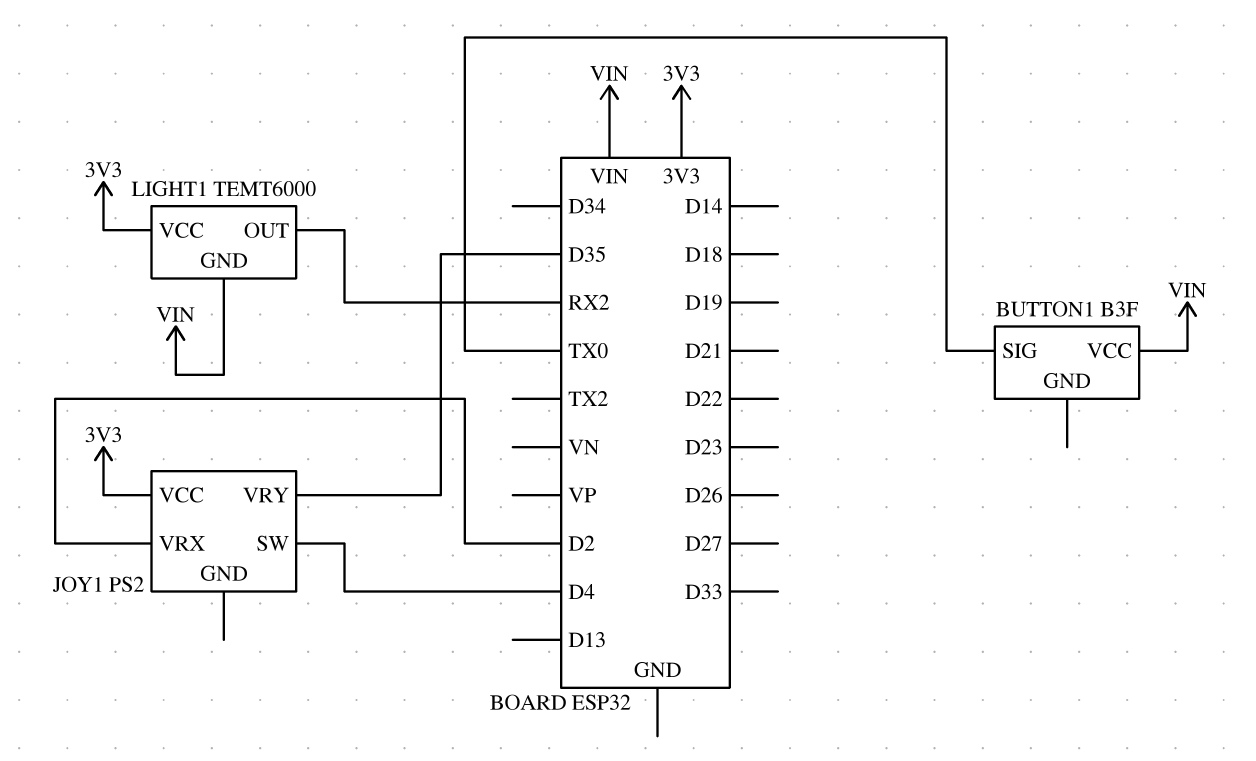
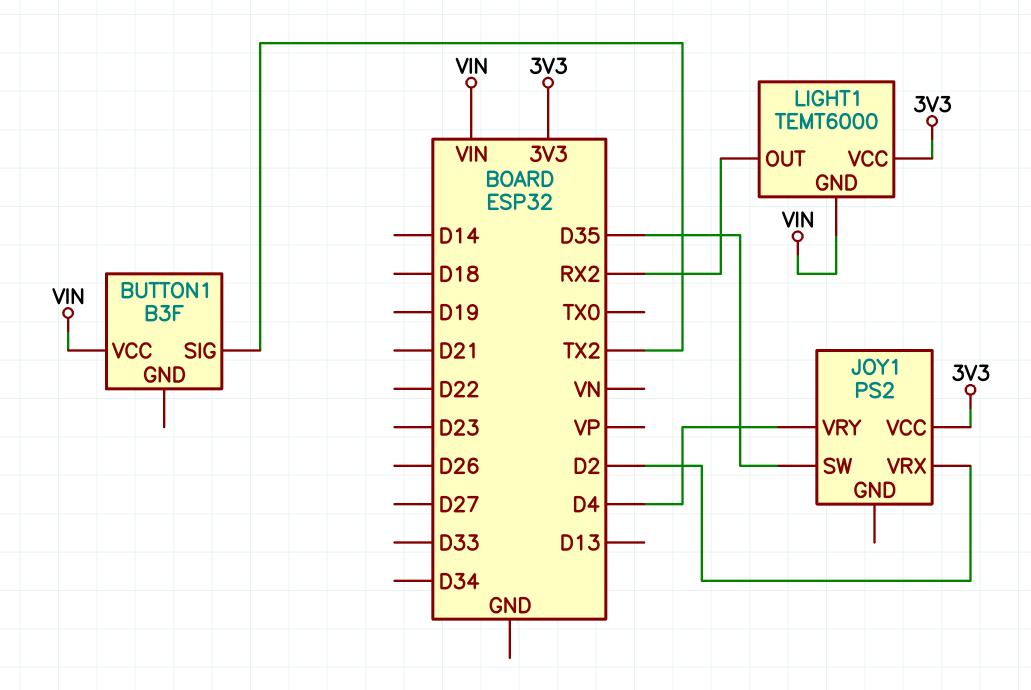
BUTTON1 pin SIG: TX0 -> TX2
JOY1 pin SW: D4 -> D35
JOY1 pin VRY: D35 -> D4

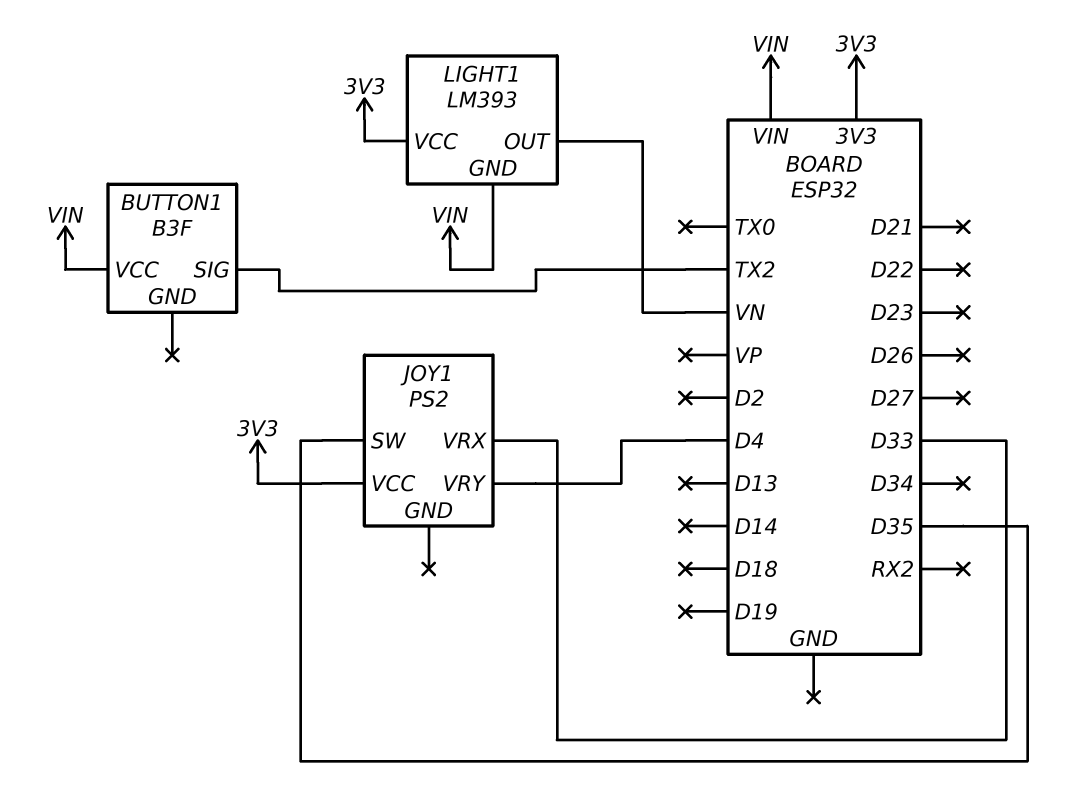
JOY1 pin VRX: D2 -> D33
LIGHT1: TEMT6000 -> LM393
LIGHT1 pin OUT: RX2 -> VN

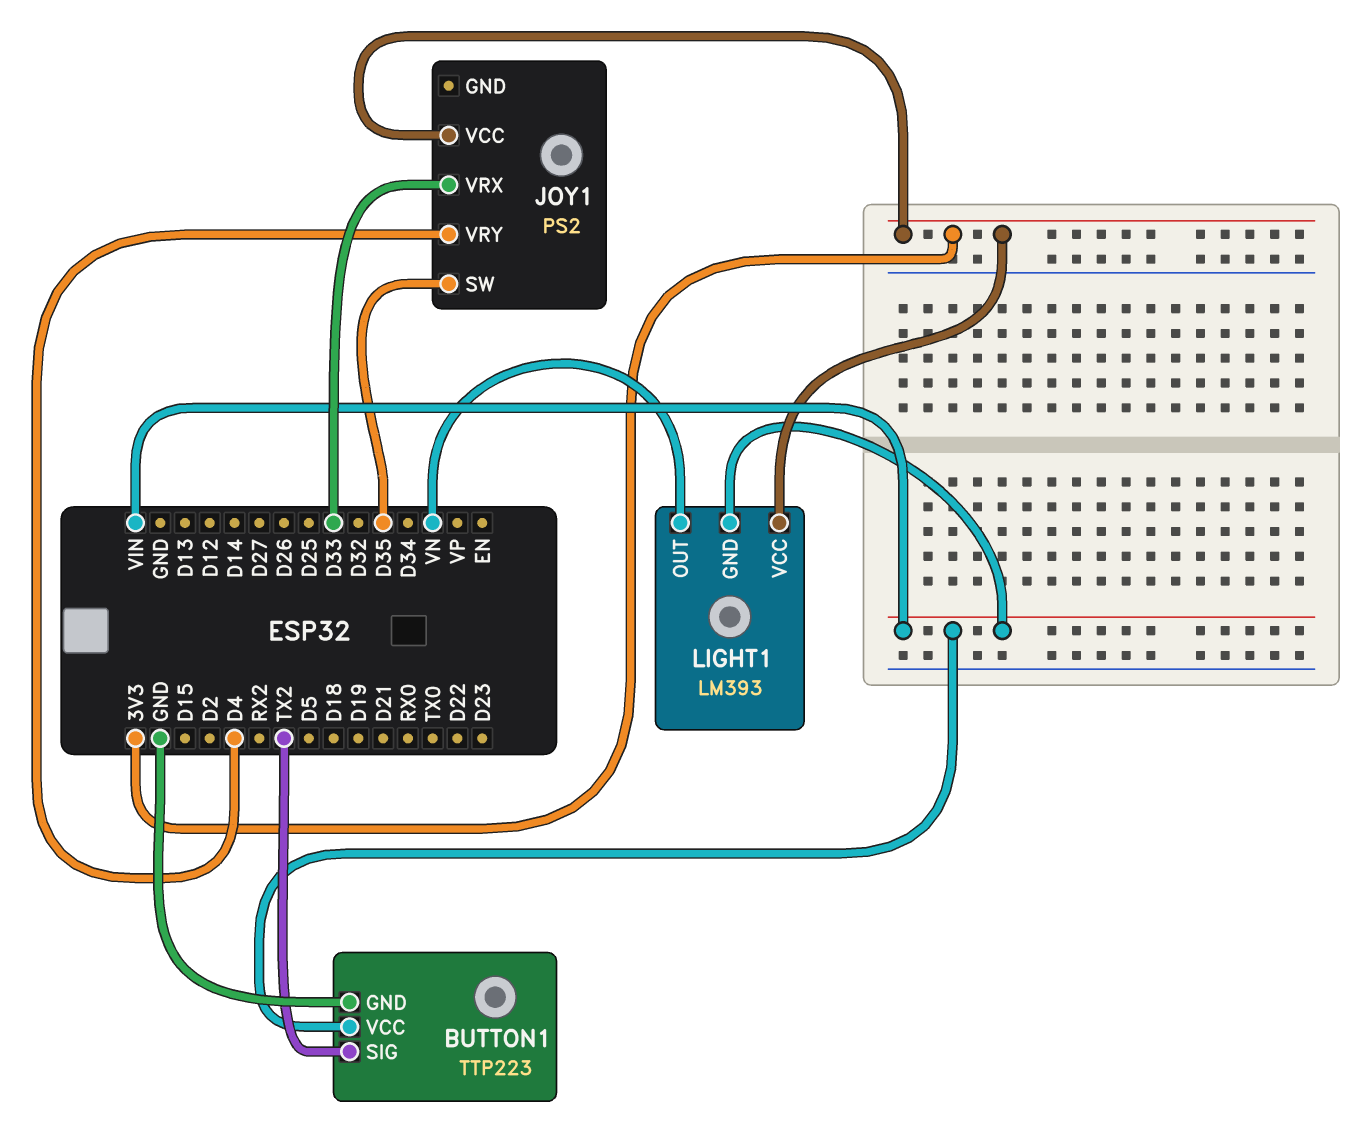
BUTTON1: B3F -> TTP223
BUTTON1 pin GND: none -> GND

